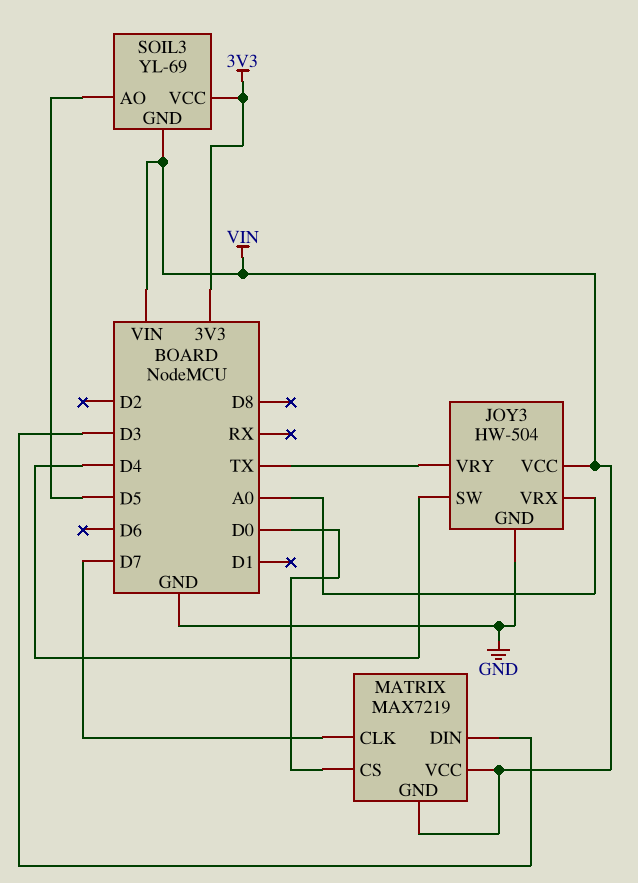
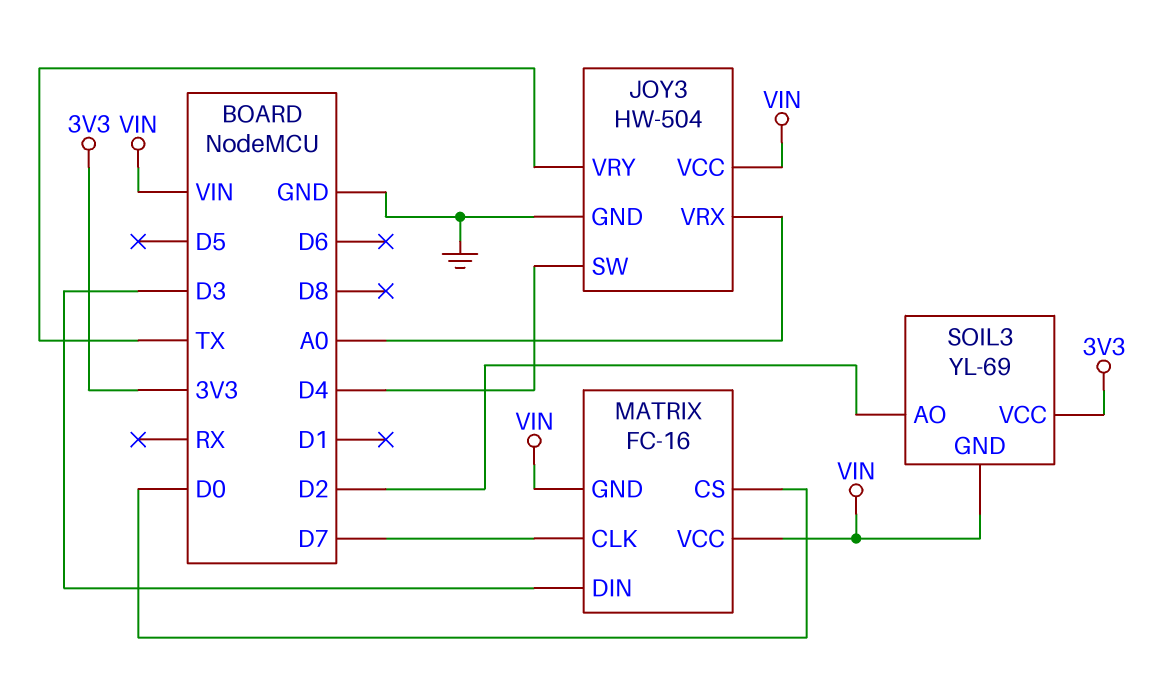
MATRIX: MAX7219 -> FC-16
SOIL3 pin AO: D5 -> D2

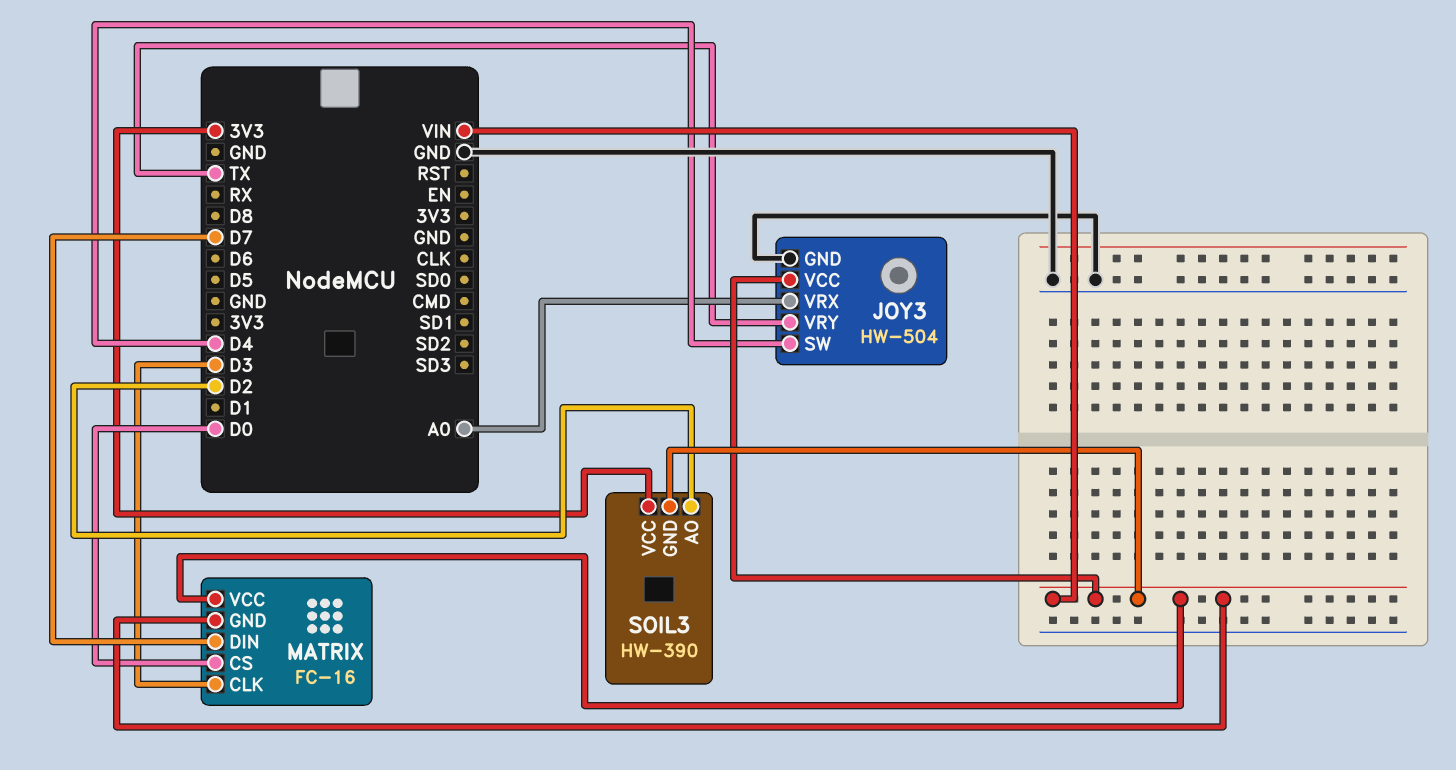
MATRIX pin CLK: D7 -> D3
MATRIX pin DIN: D3 -> D7
SOIL3: YL-69 -> HW-390

